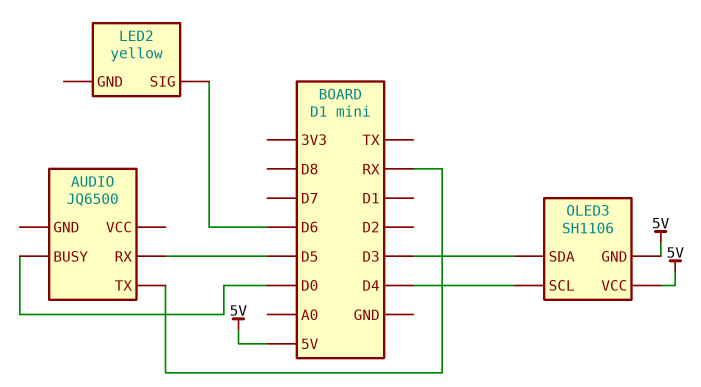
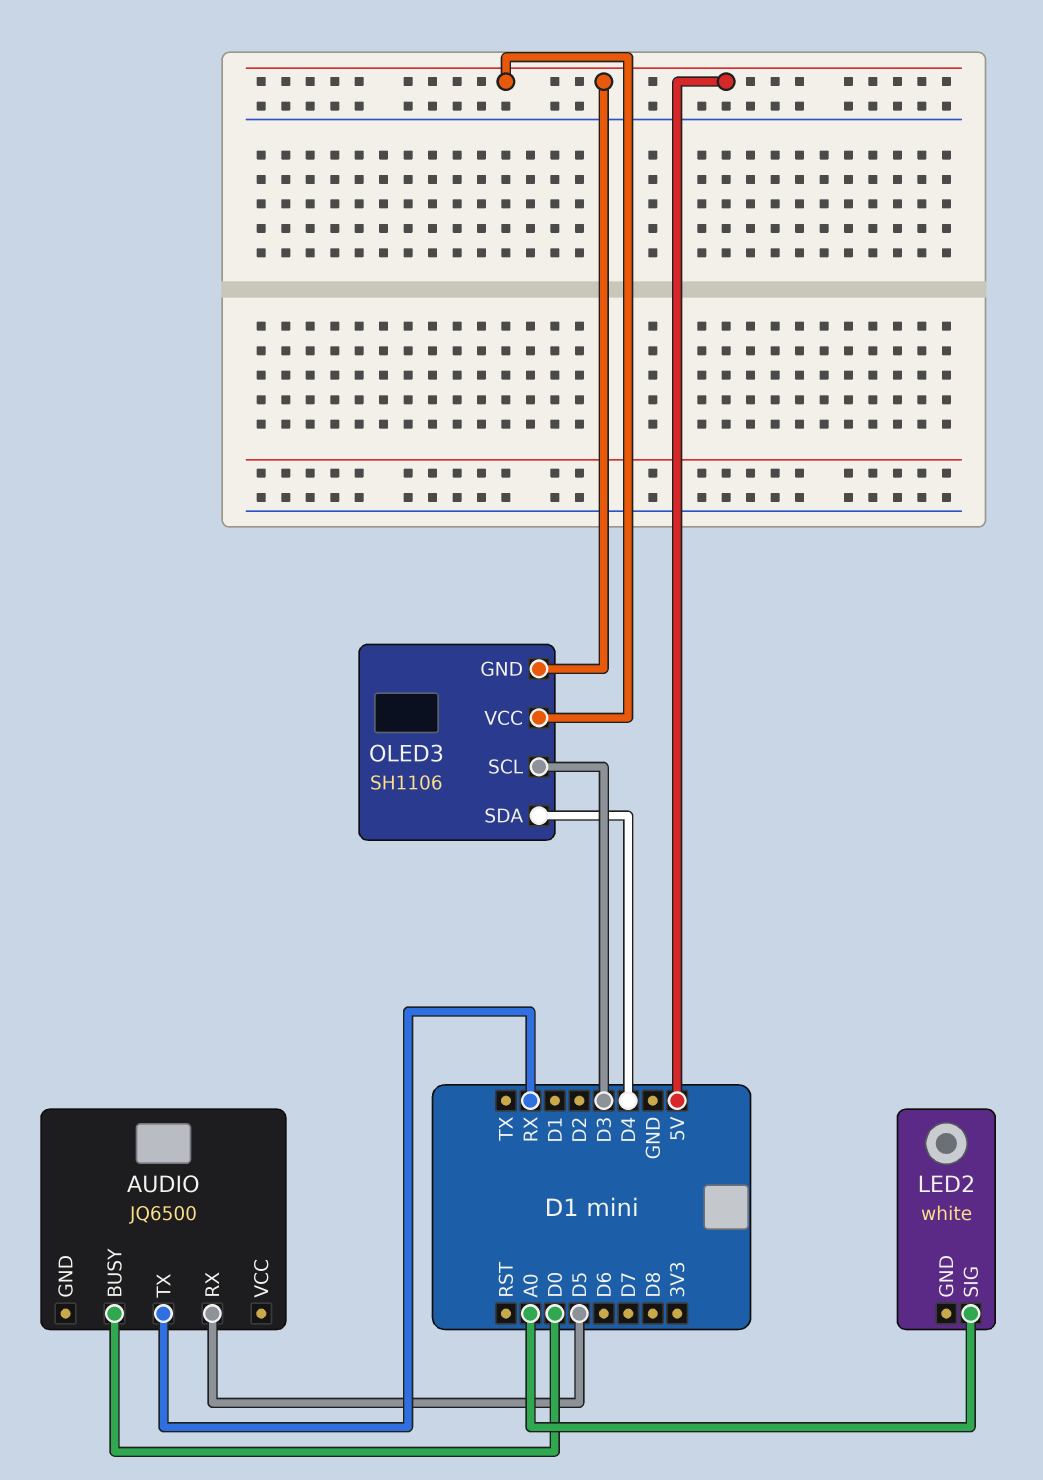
LED2: yellow -> white
LED2 pin SIG: D6 -> A0
OLED3 pin SCL: D4 -> D3
OLED3 pin SDA: D3 -> D4

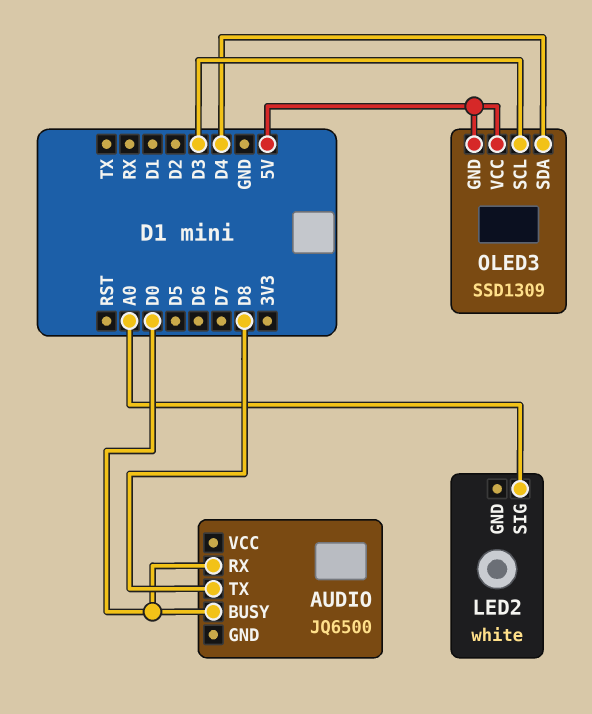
AUDIO pin RX: D5 -> D0
AUDIO pin TX: RX -> D8
OLED3: SH1106 -> SSD1309

